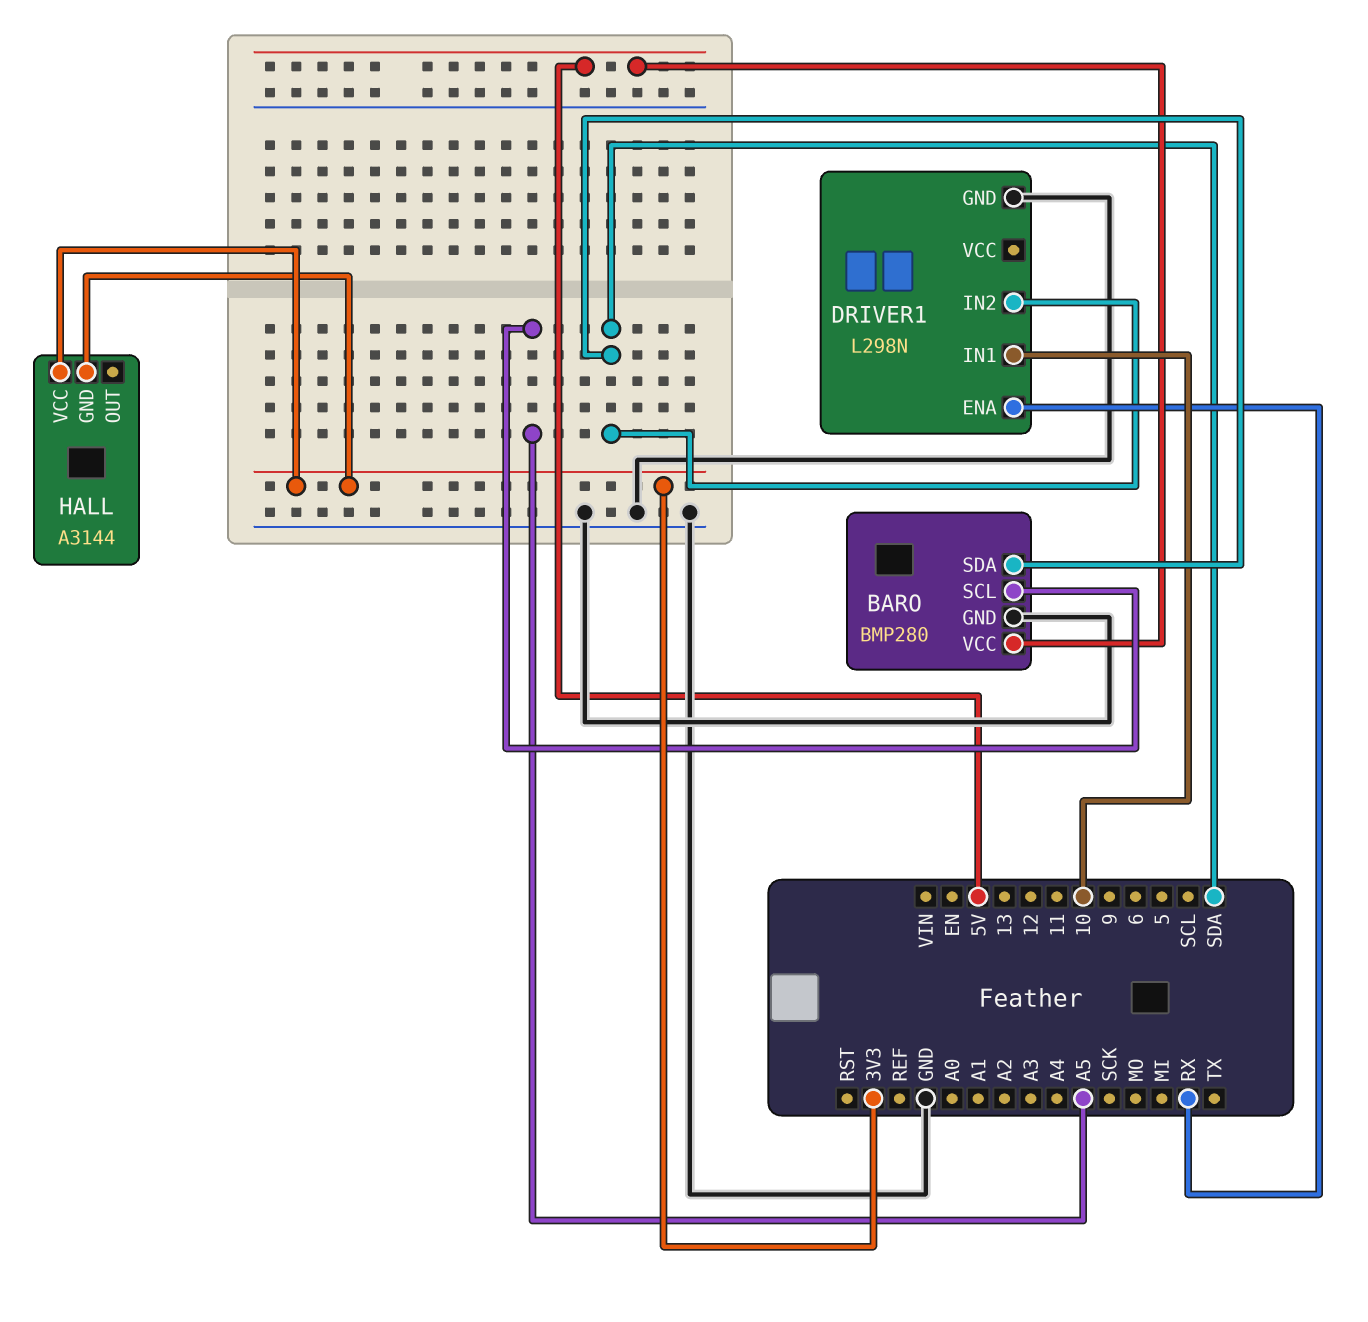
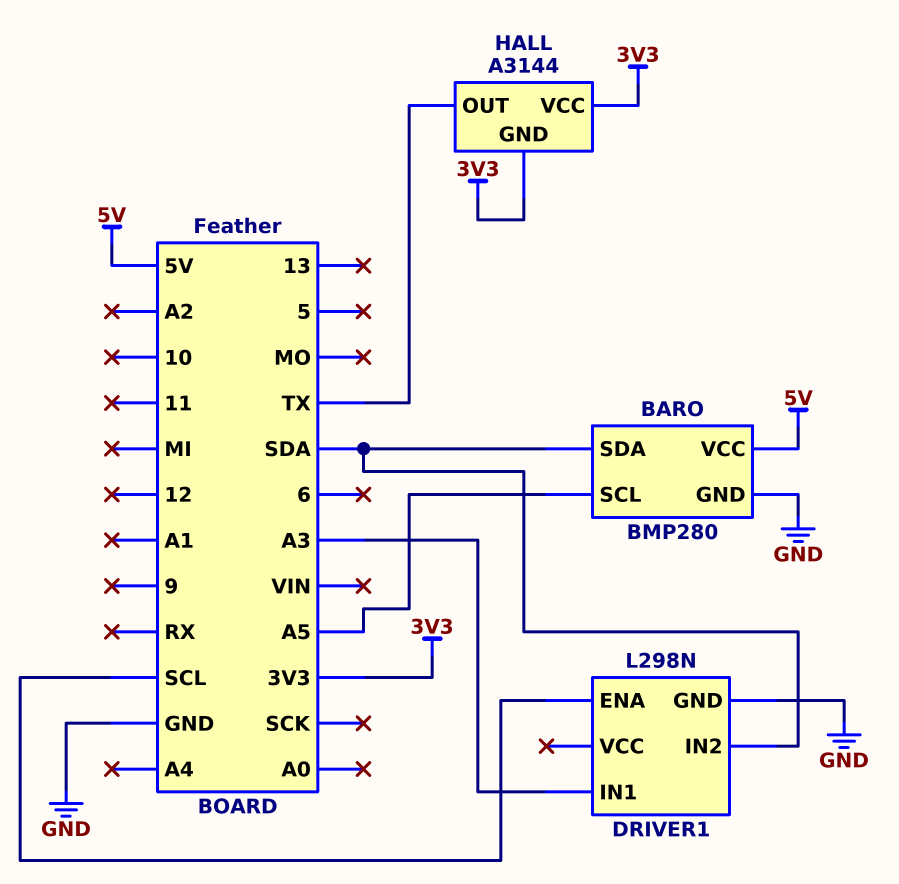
DRIVER1 pin ENA: RX -> SCL
DRIVER1 pin IN1: 10 -> A3
HALL pin OUT: none -> TX

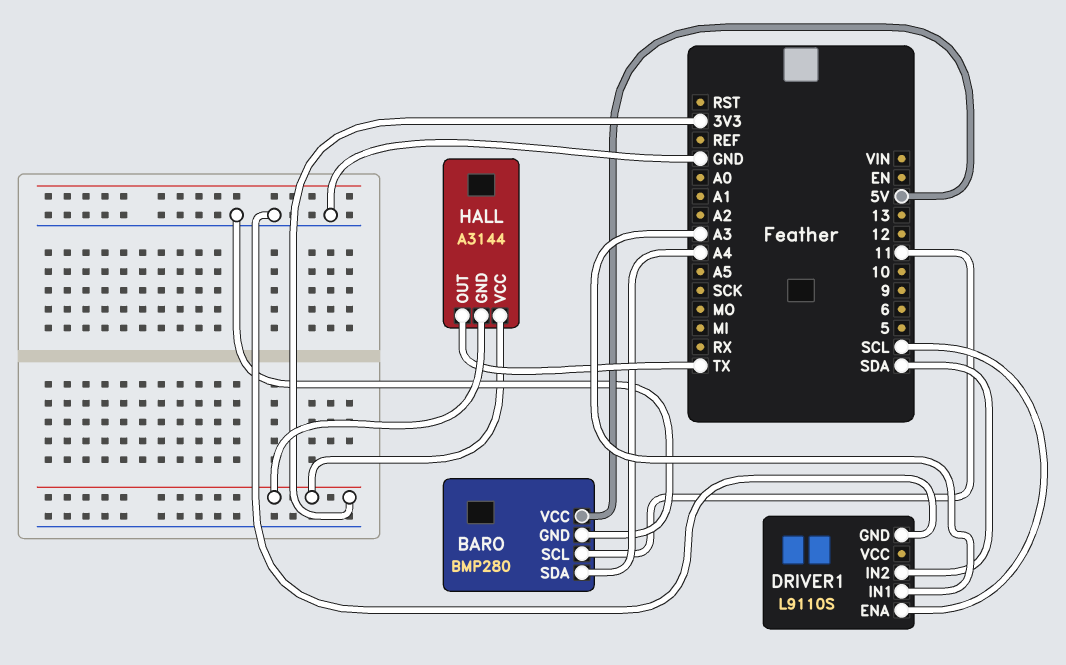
BARO pin SCL: A5 -> 11
BARO pin SDA: SDA -> A4
DRIVER1: L298N -> L9110S

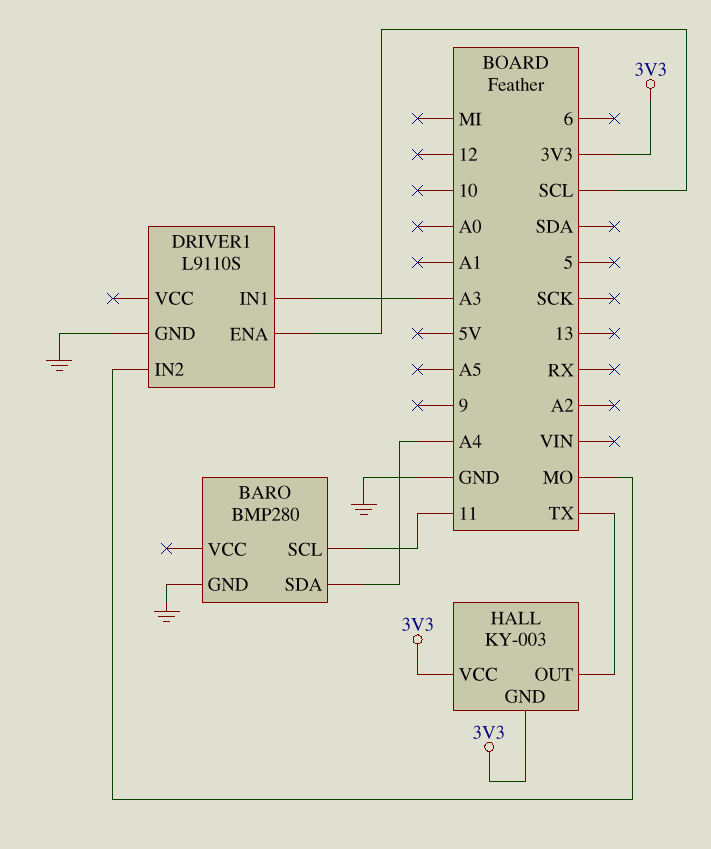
BARO pin VCC: 5V -> none
DRIVER1 pin IN2: SDA -> MO
HALL: A3144 -> KY-003

